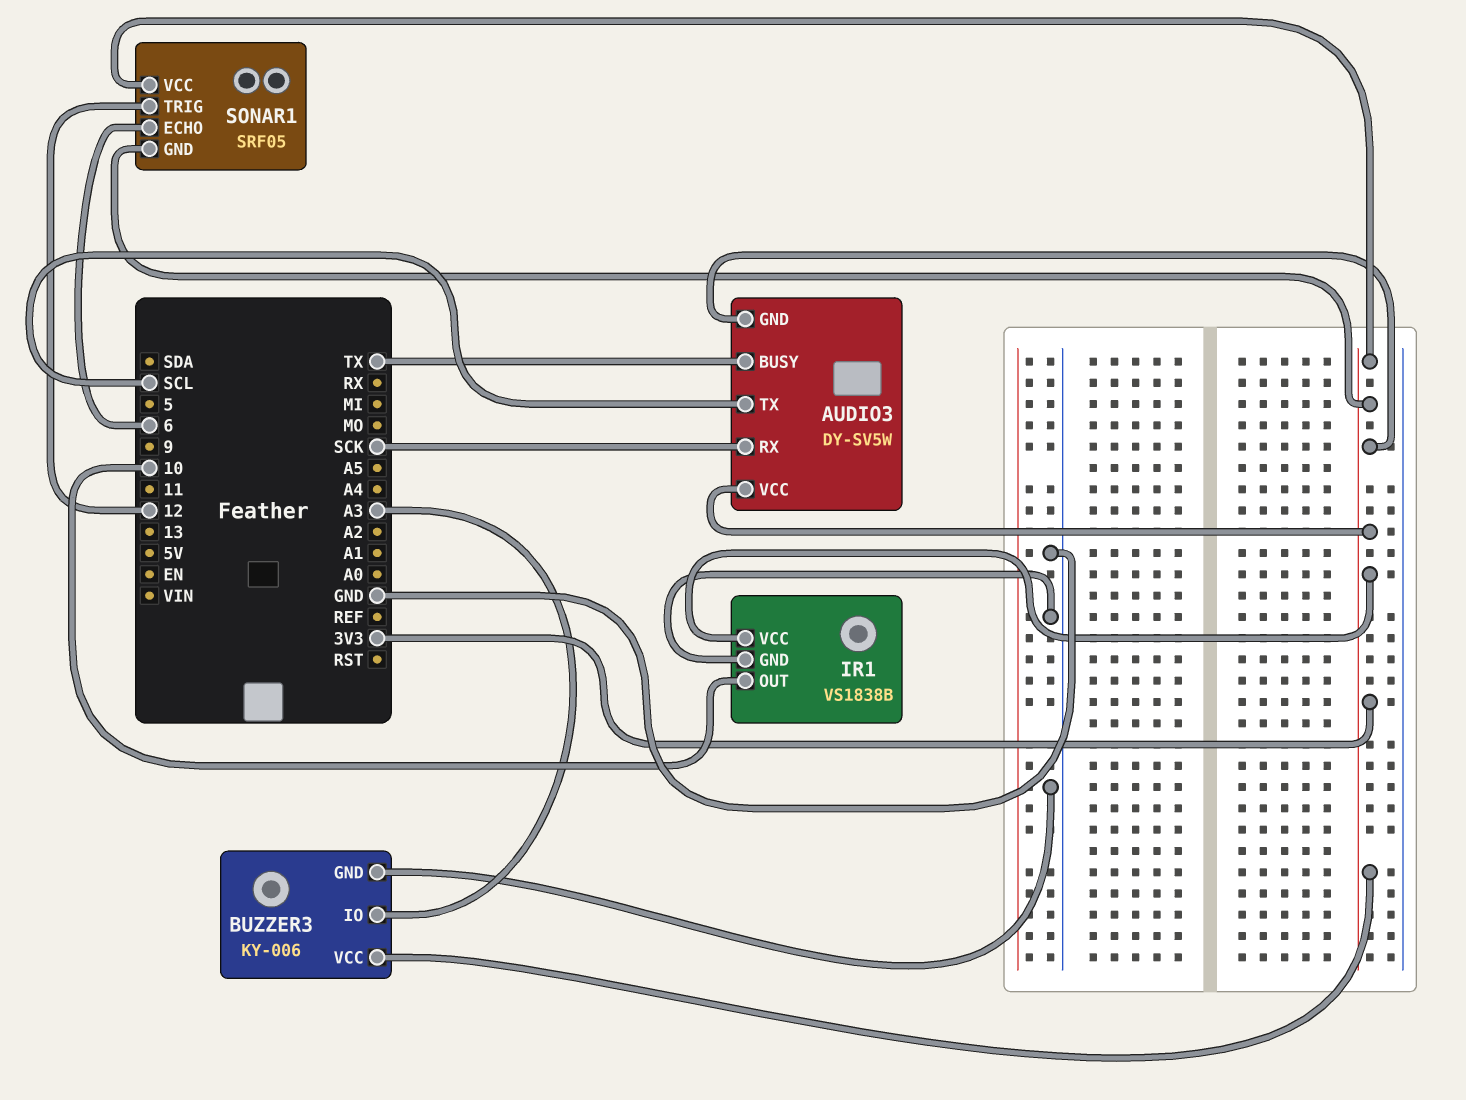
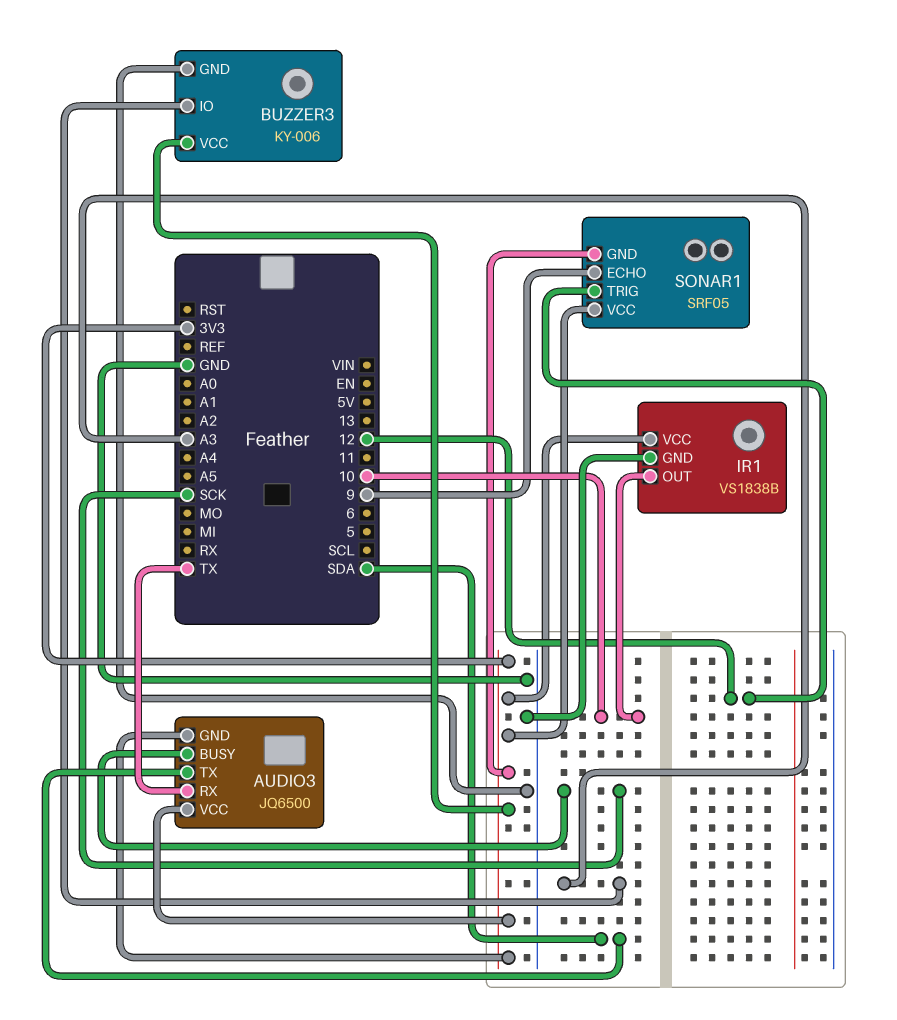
AUDIO3: DY-SV5W -> JQ6500
AUDIO3 pin BUSY: TX -> SCK
AUDIO3 pin RX: SCK -> TX
AUDIO3 pin TX: SCL -> SDA
SONAR1 pin ECHO: 6 -> 9

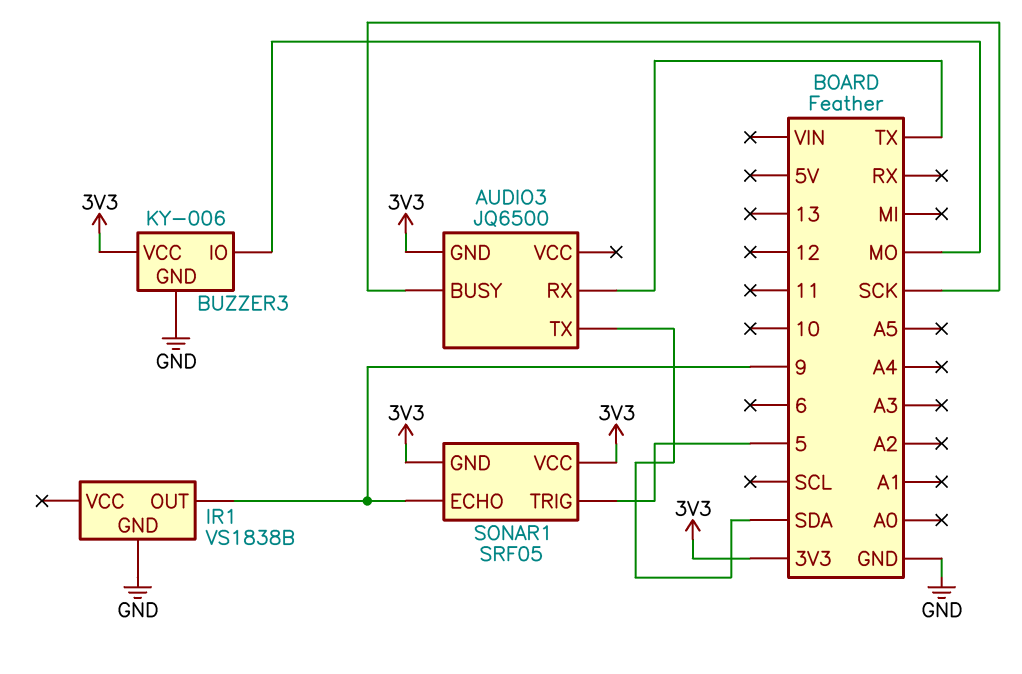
AUDIO3 pin VCC: 3V3 -> none
BUZZER3 pin IO: A3 -> MO
IR1 pin OUT: 10 -> 9
IR1 pin VCC: 3V3 -> none
SONAR1 pin TRIG: 12 -> 5

